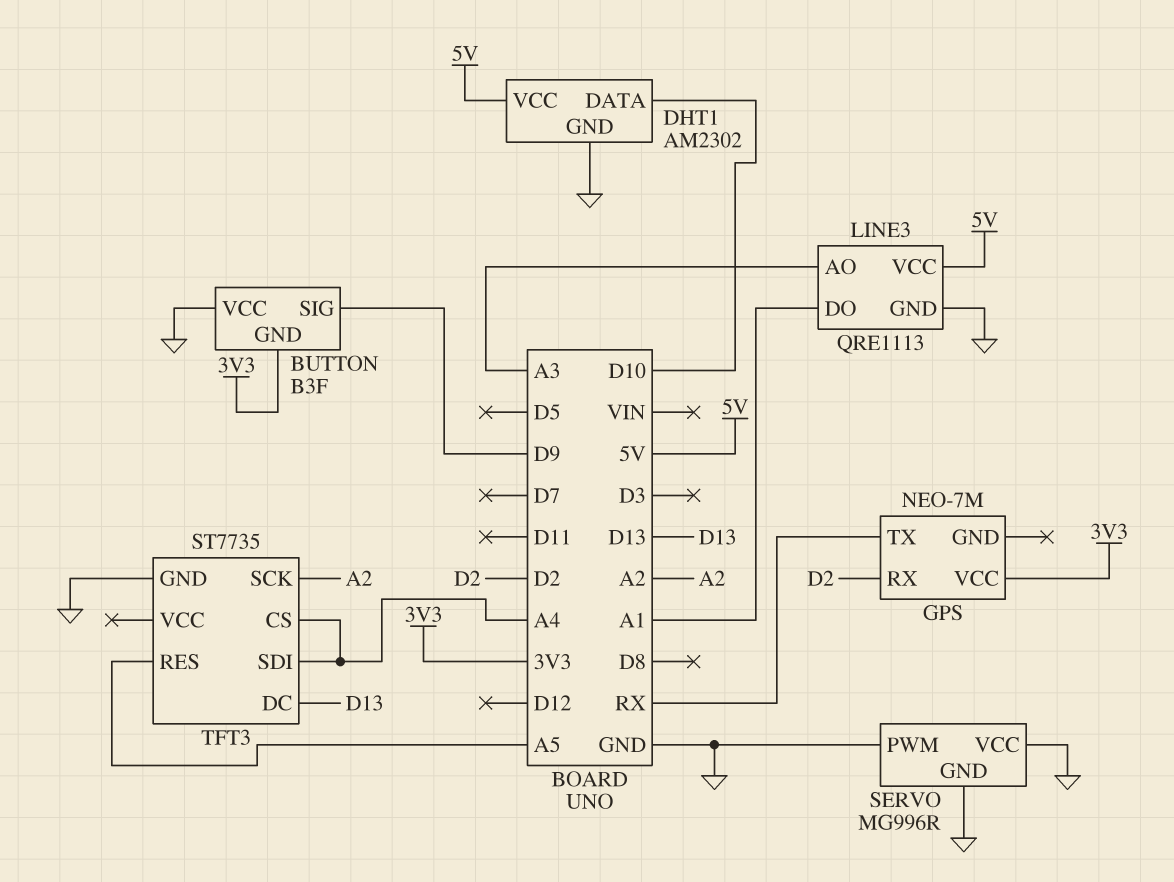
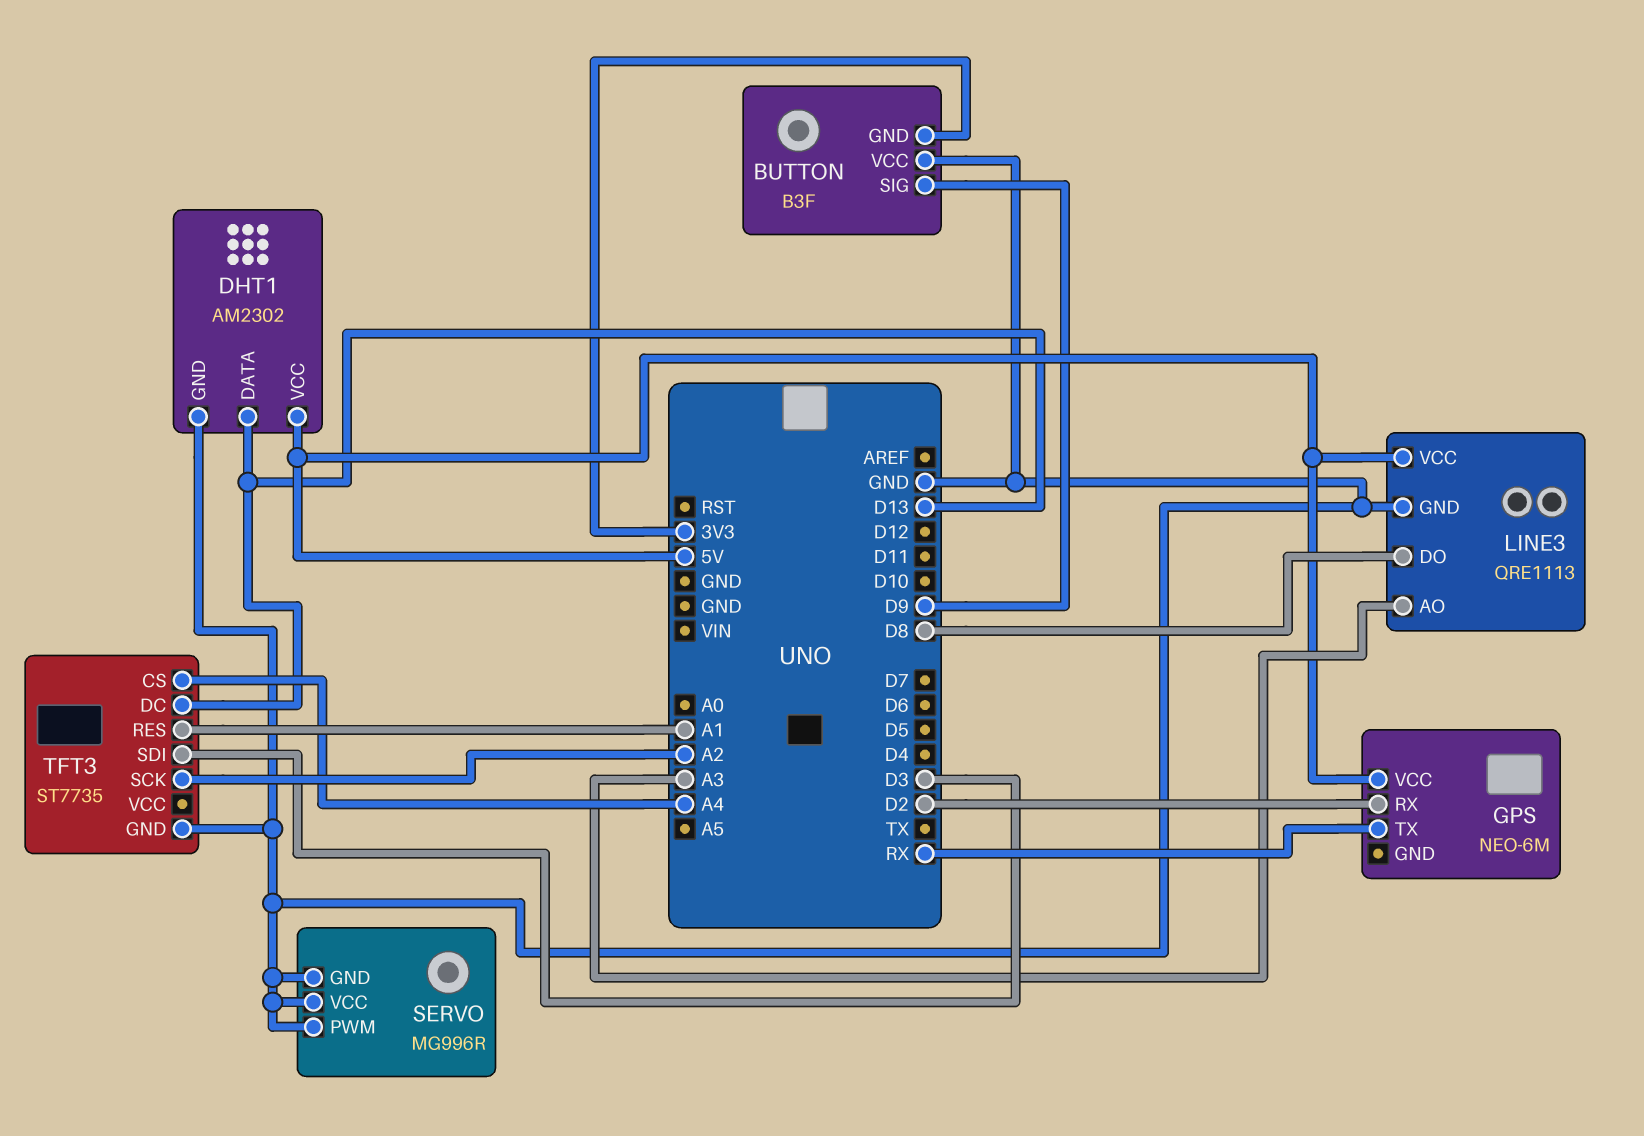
DHT1 pin DATA: D10 -> D13
GPS: NEO-7M -> NEO-6M
GPS pin VCC: 3V3 -> 5V
LINE3 pin DO: A1 -> D8
TFT3 pin RES: A5 -> A1
TFT3 pin SDI: A4 -> D3

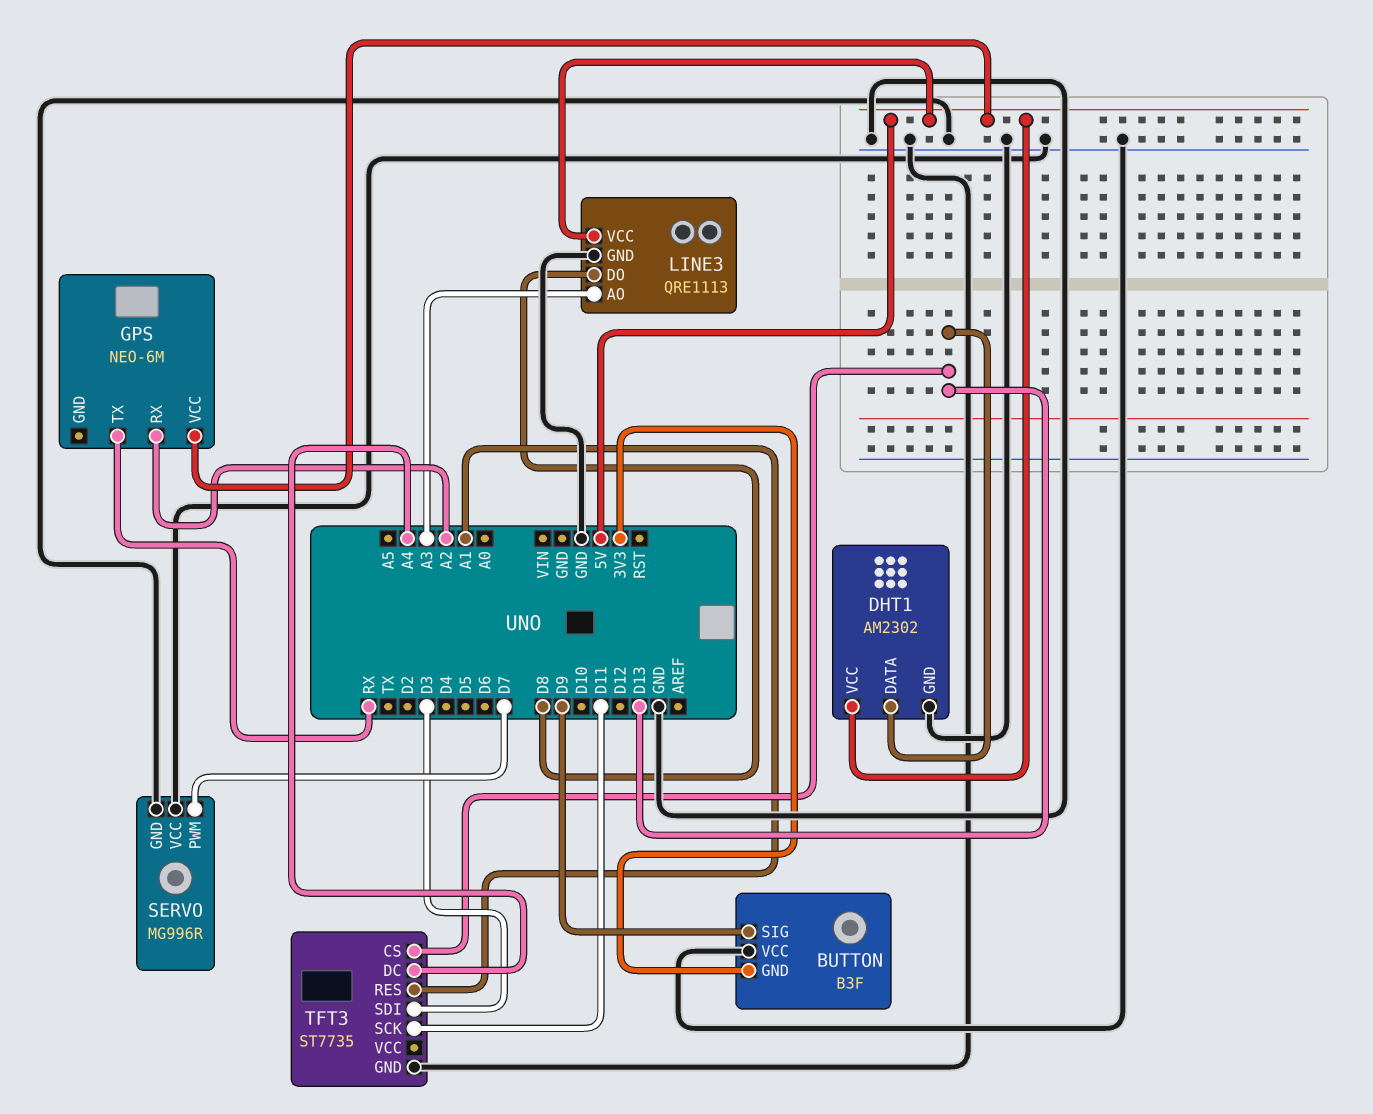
GPS pin RX: D2 -> A2
SERVO pin PWM: GND -> D7
TFT3 pin CS: A4 -> D13
TFT3 pin DC: D13 -> A4
TFT3 pin SCK: A2 -> D11

